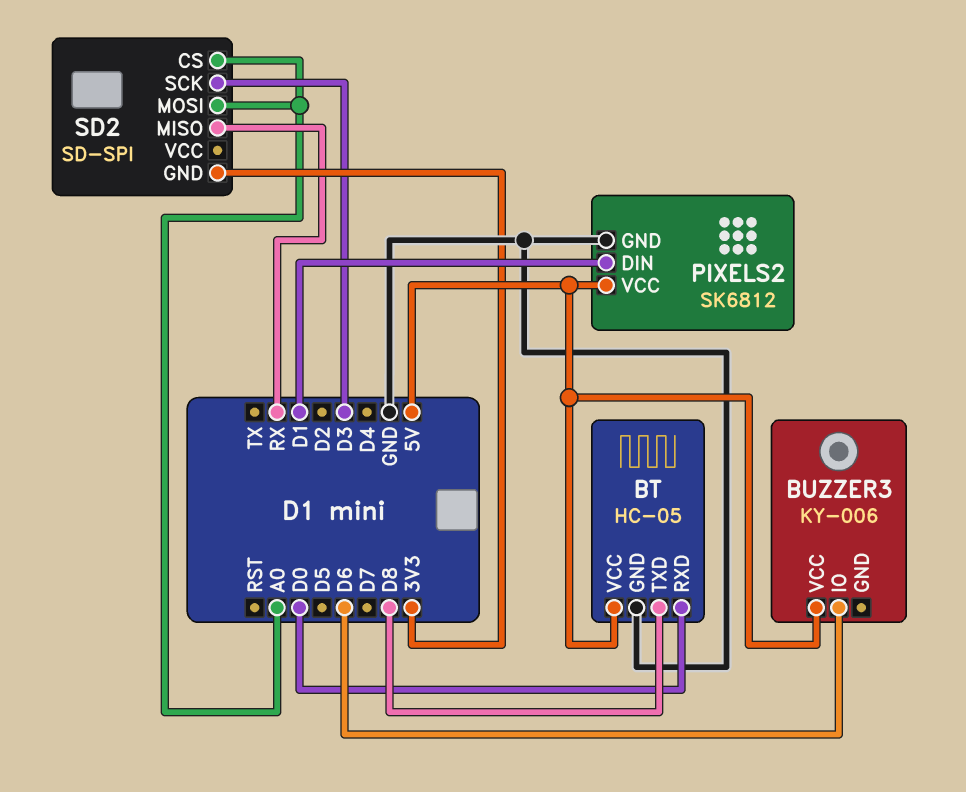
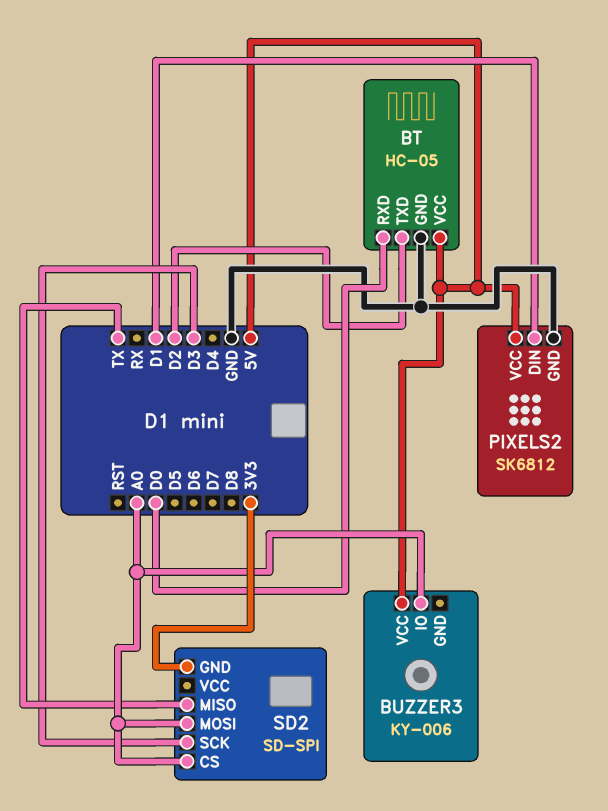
BT pin TXD: D8 -> D2
BUZZER3 pin IO: D6 -> A0
SD2 pin MISO: RX -> TX

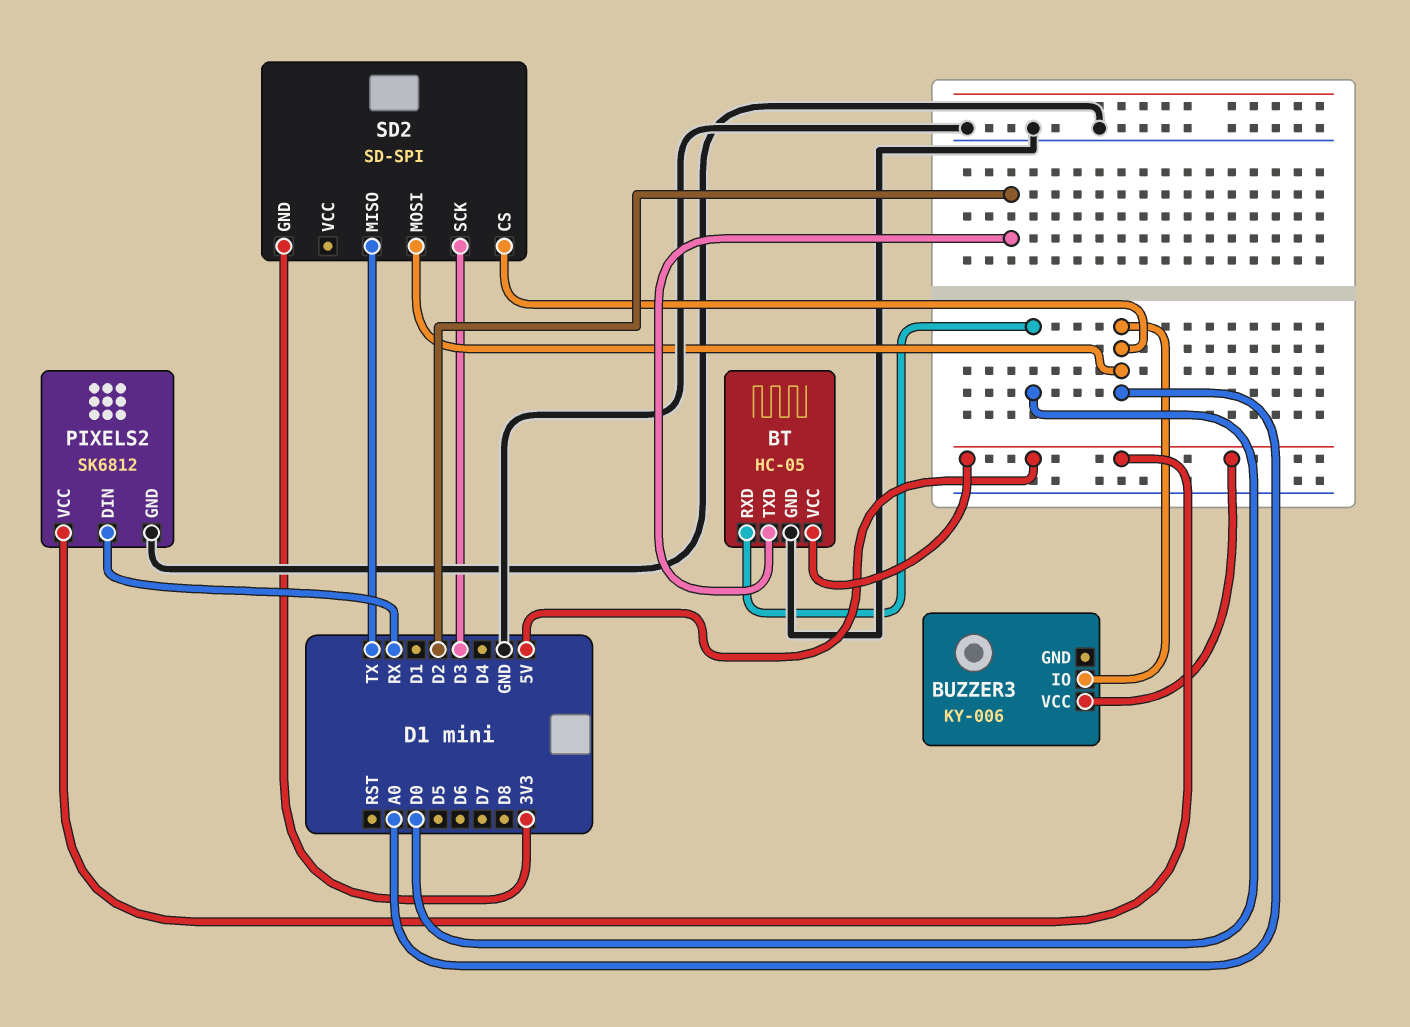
PIXELS2 pin DIN: D1 -> RX

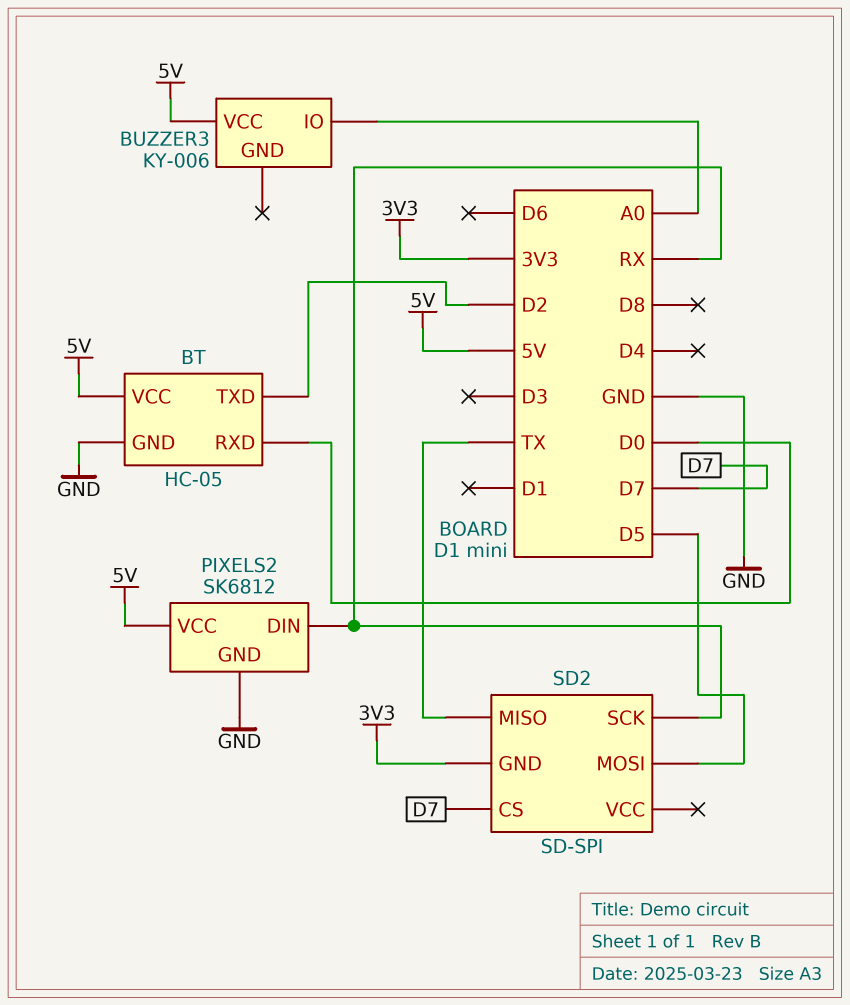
SD2 pin CS: A0 -> D7
SD2 pin MOSI: A0 -> D5
SD2 pin SCK: D3 -> RX

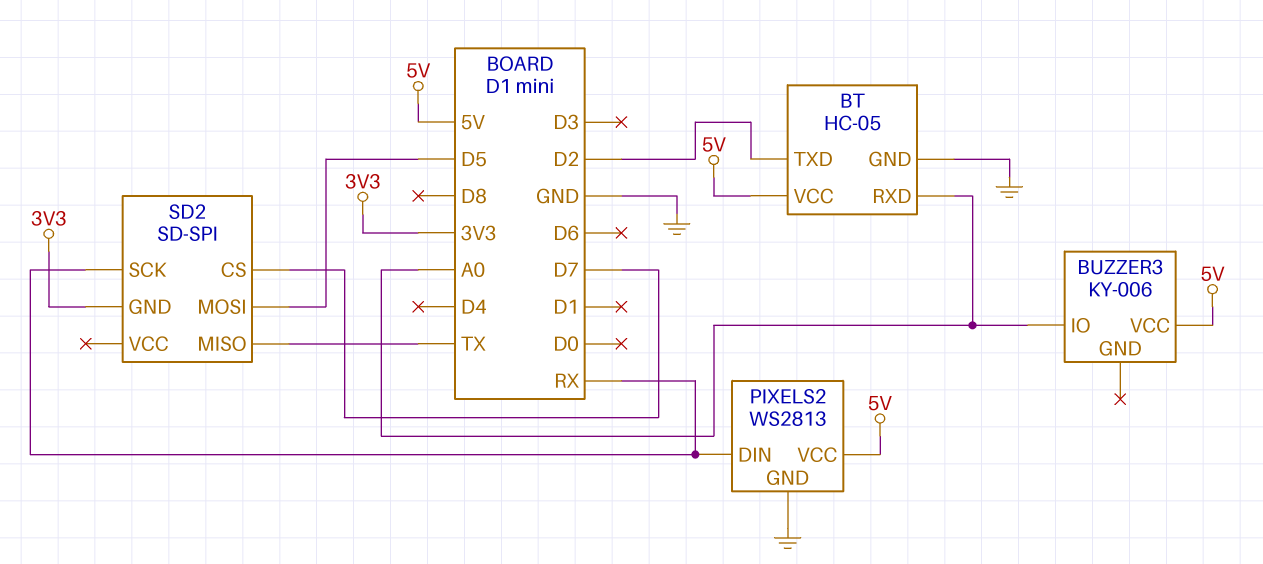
BT pin RXD: D0 -> A0
PIXELS2: SK6812 -> WS2813

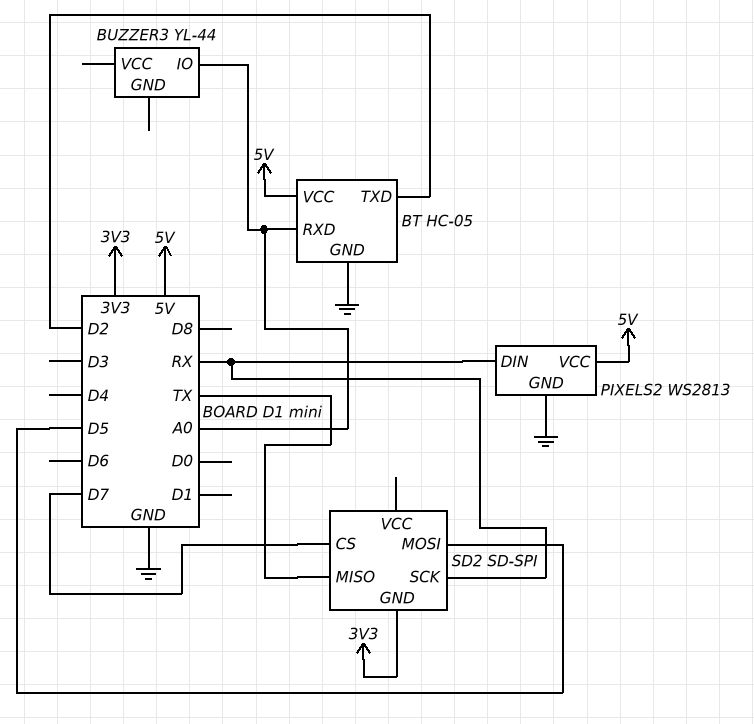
BUZZER3: KY-006 -> YL-44
BUZZER3 pin VCC: 5V -> none

